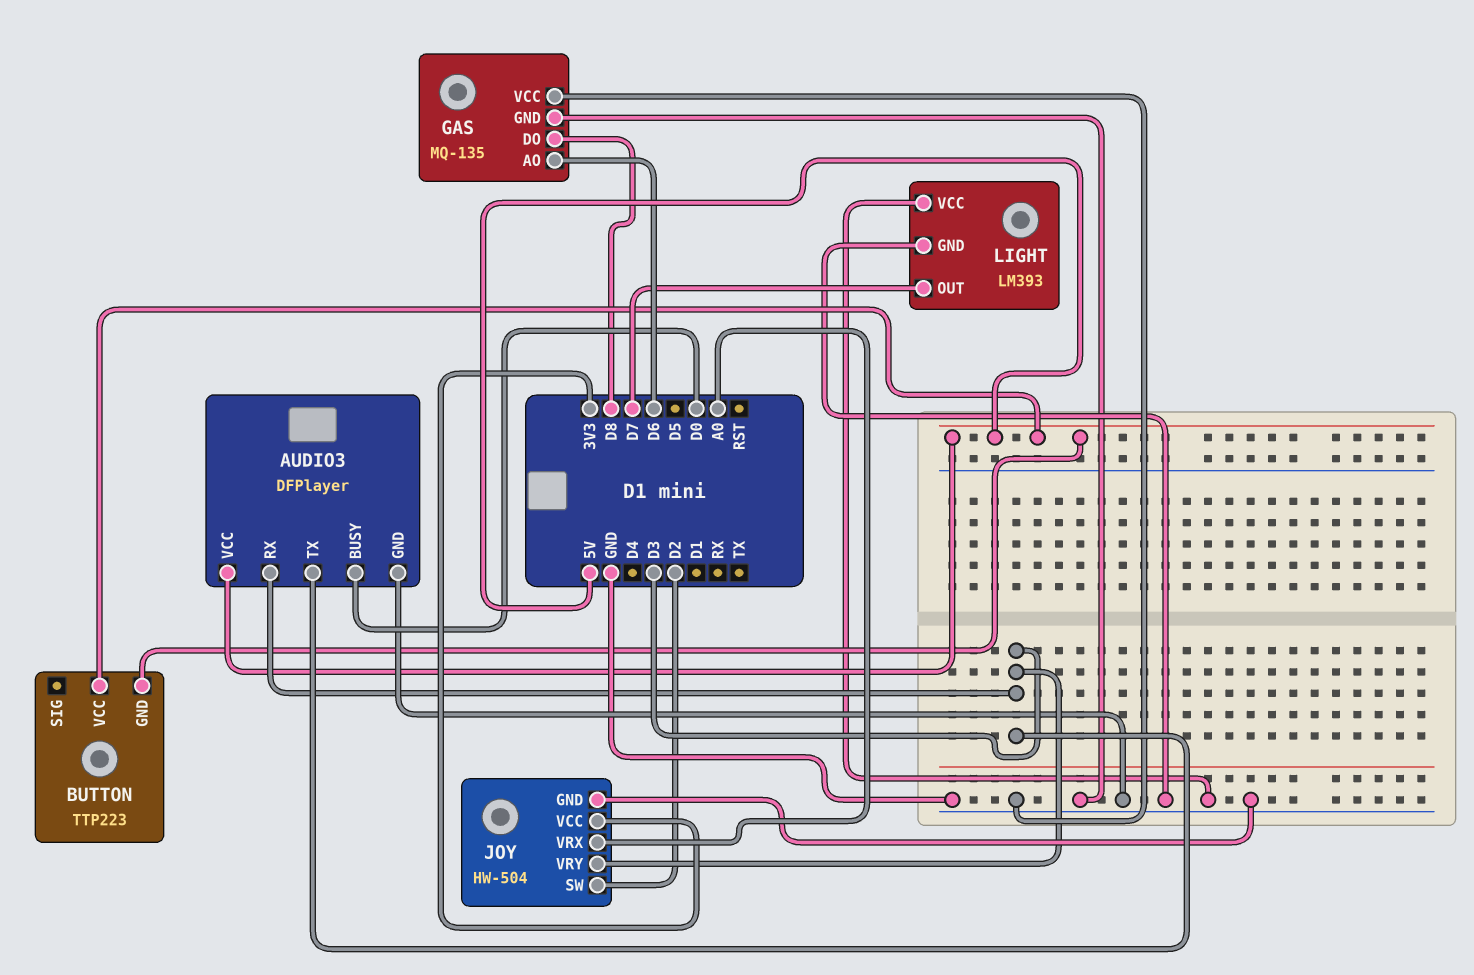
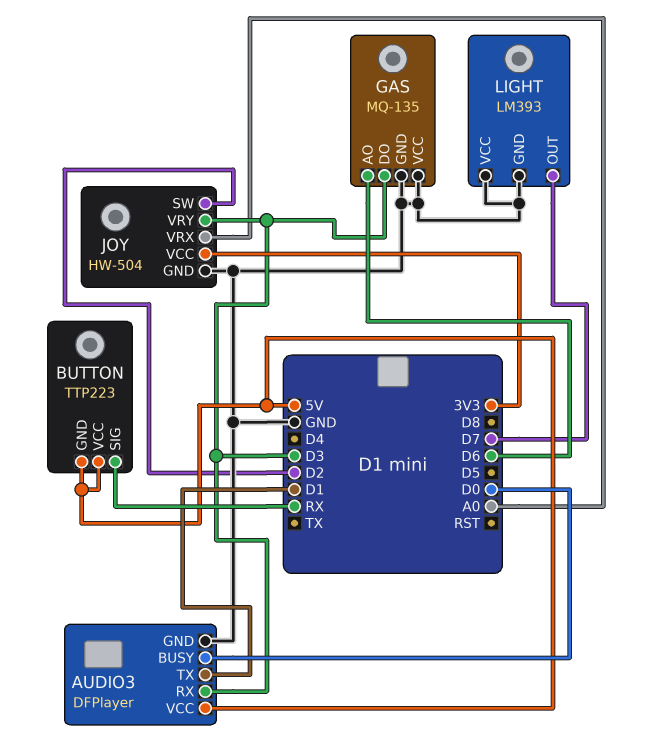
AUDIO3 pin TX: D3 -> D1
BUTTON pin SIG: none -> RX
GAS pin DO: D8 -> D3

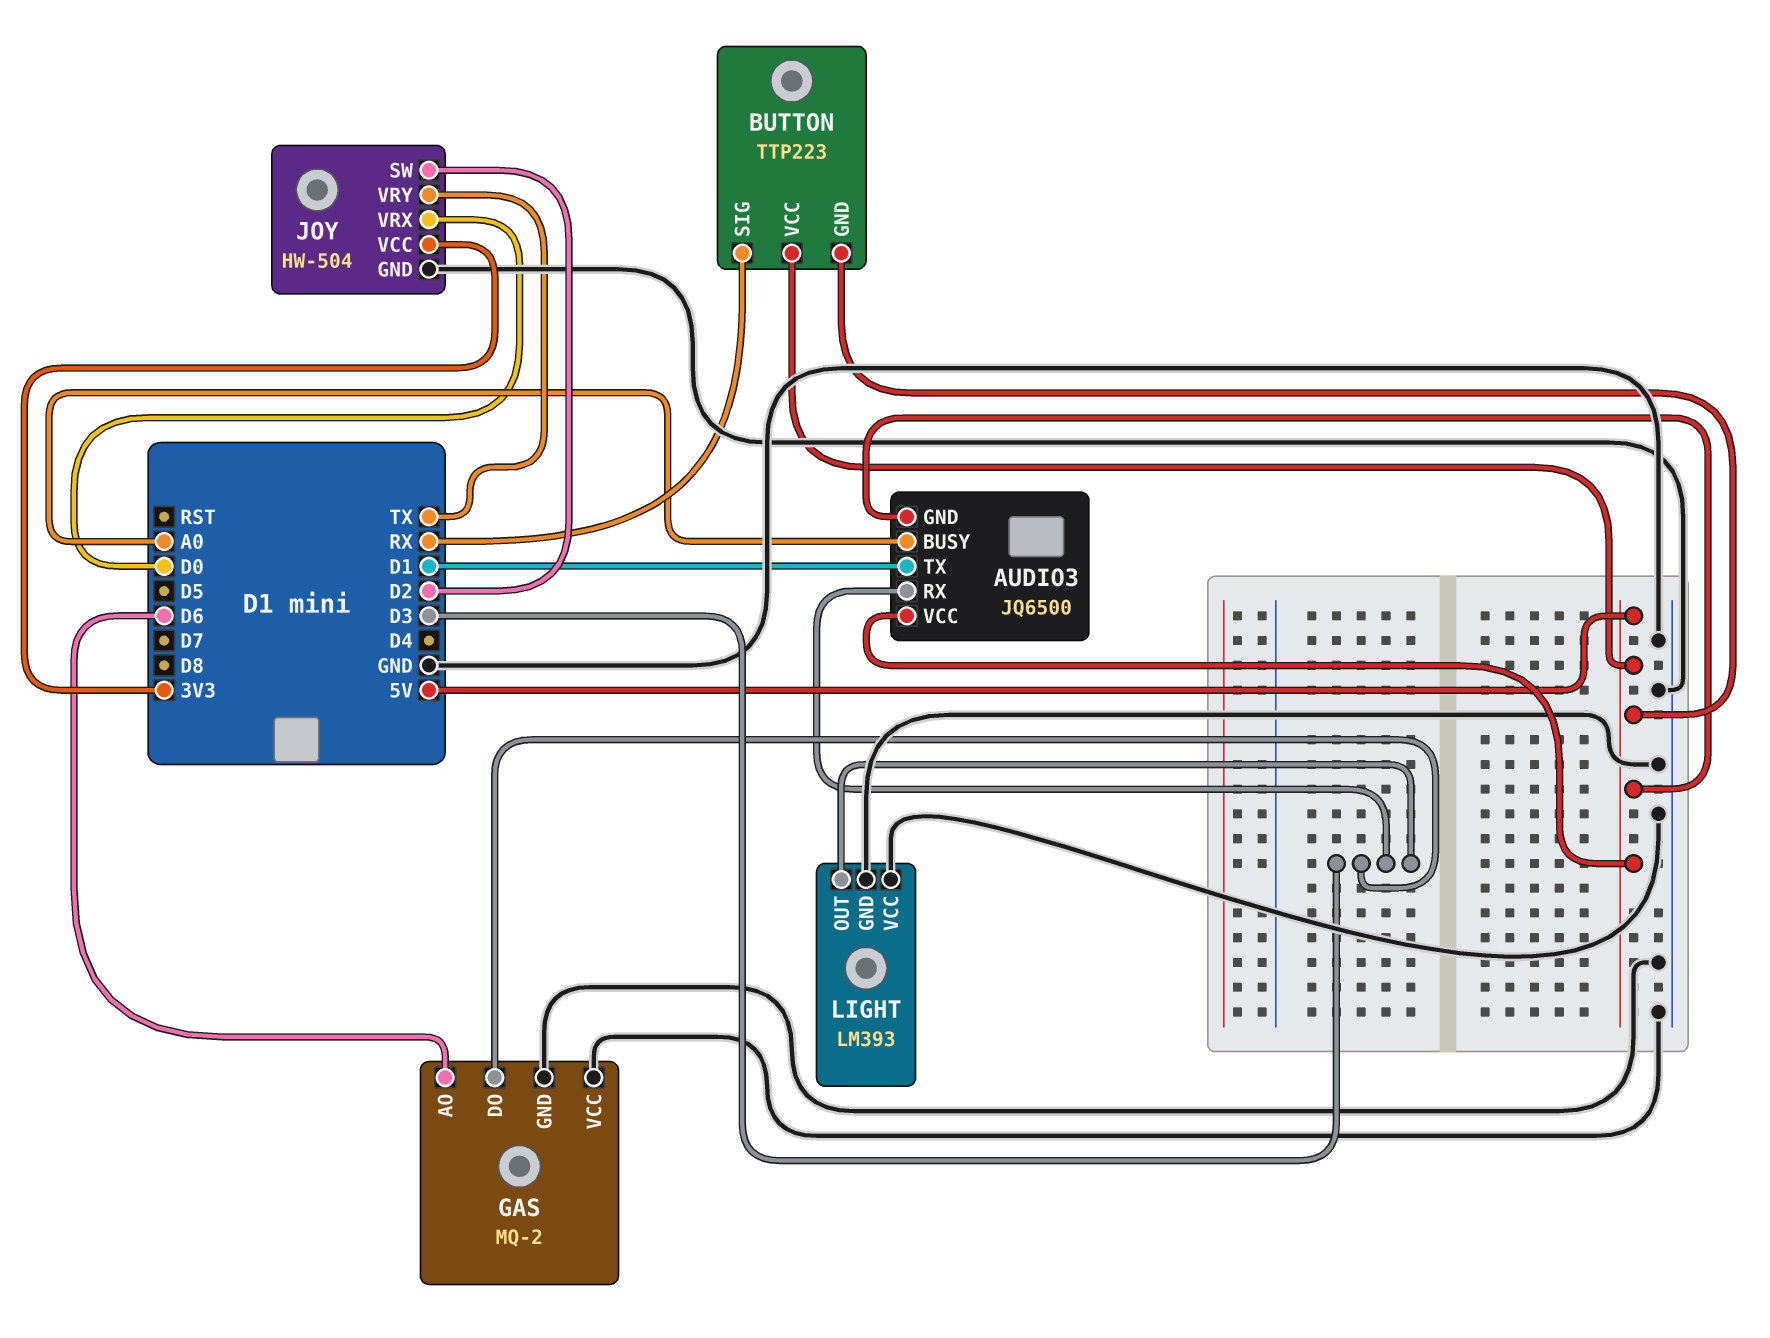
AUDIO3: DFPlayer -> JQ6500
AUDIO3 pin BUSY: D0 -> A0
AUDIO3 pin GND: GND -> 5V
GAS: MQ-135 -> MQ-2
JOY pin VRX: A0 -> D0
JOY pin VRY: D3 -> TX
LIGHT pin OUT: D7 -> D3

